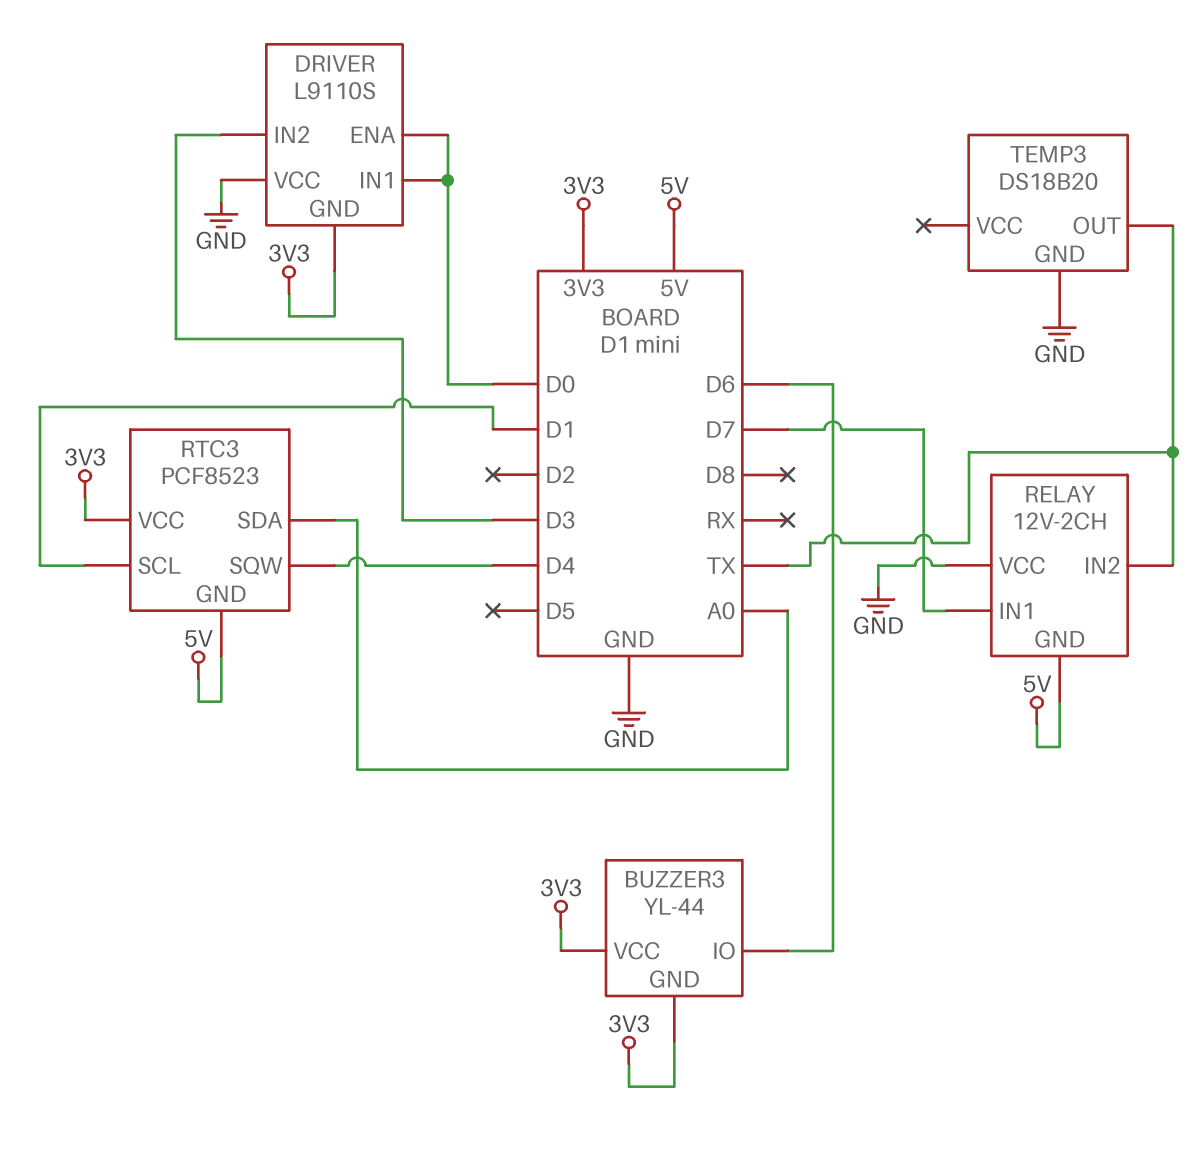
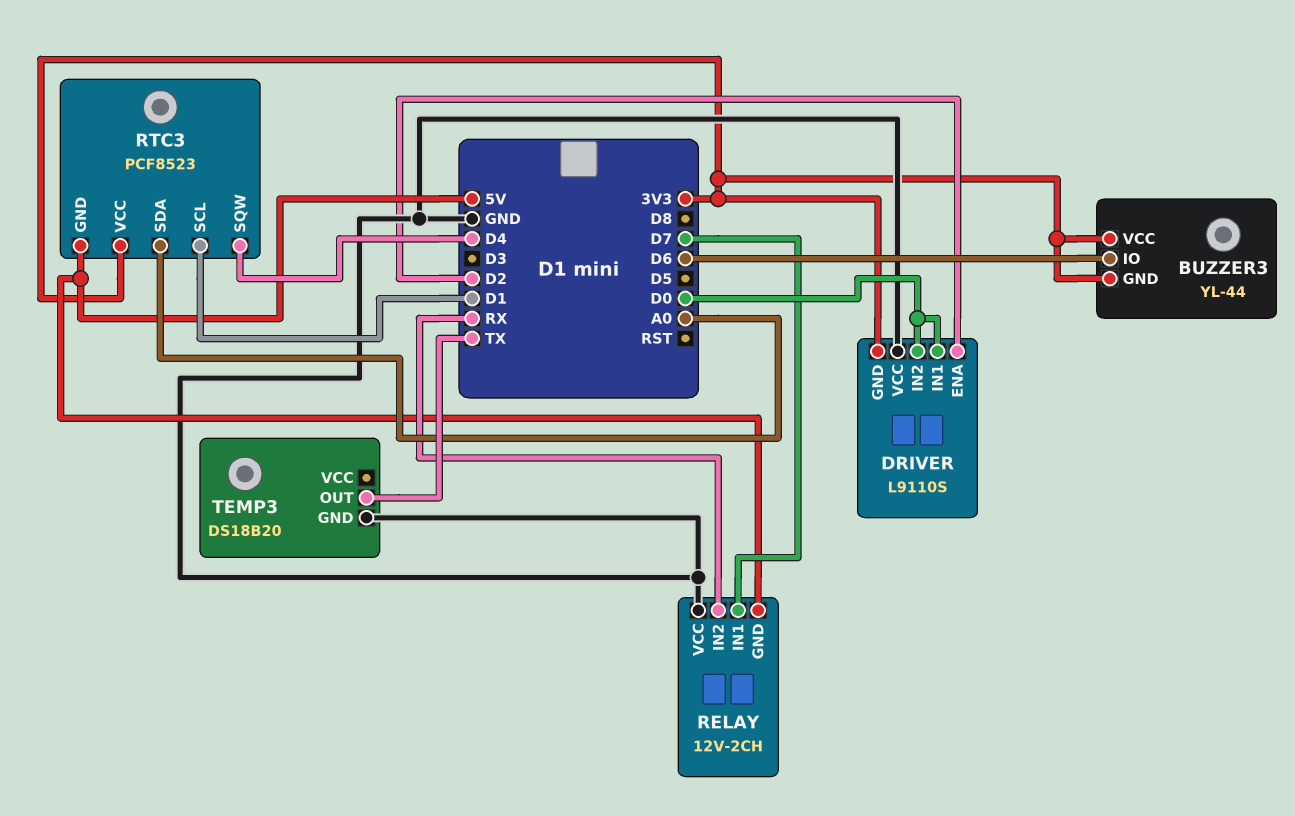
DRIVER pin ENA: D0 -> D2
DRIVER pin IN2: D3 -> D0
RELAY pin IN2: TX -> RX

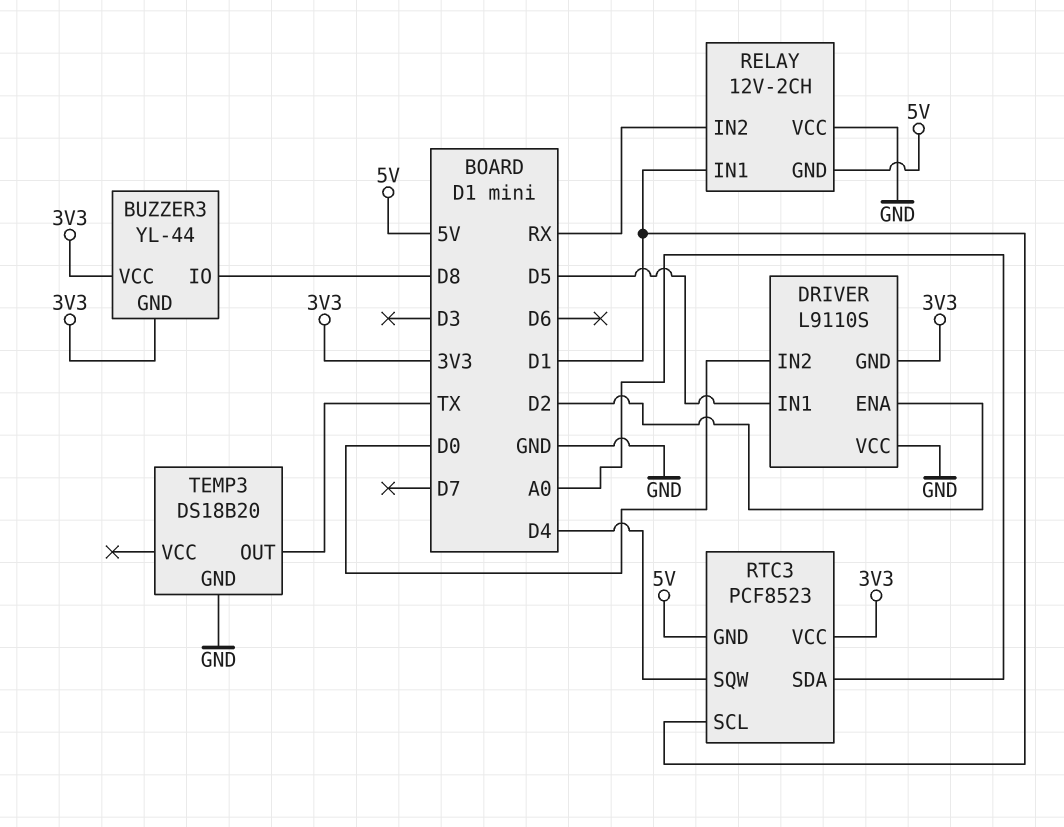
BUZZER3 pin IO: D6 -> D8
DRIVER pin IN1: D0 -> D5
RELAY pin IN1: D7 -> D1

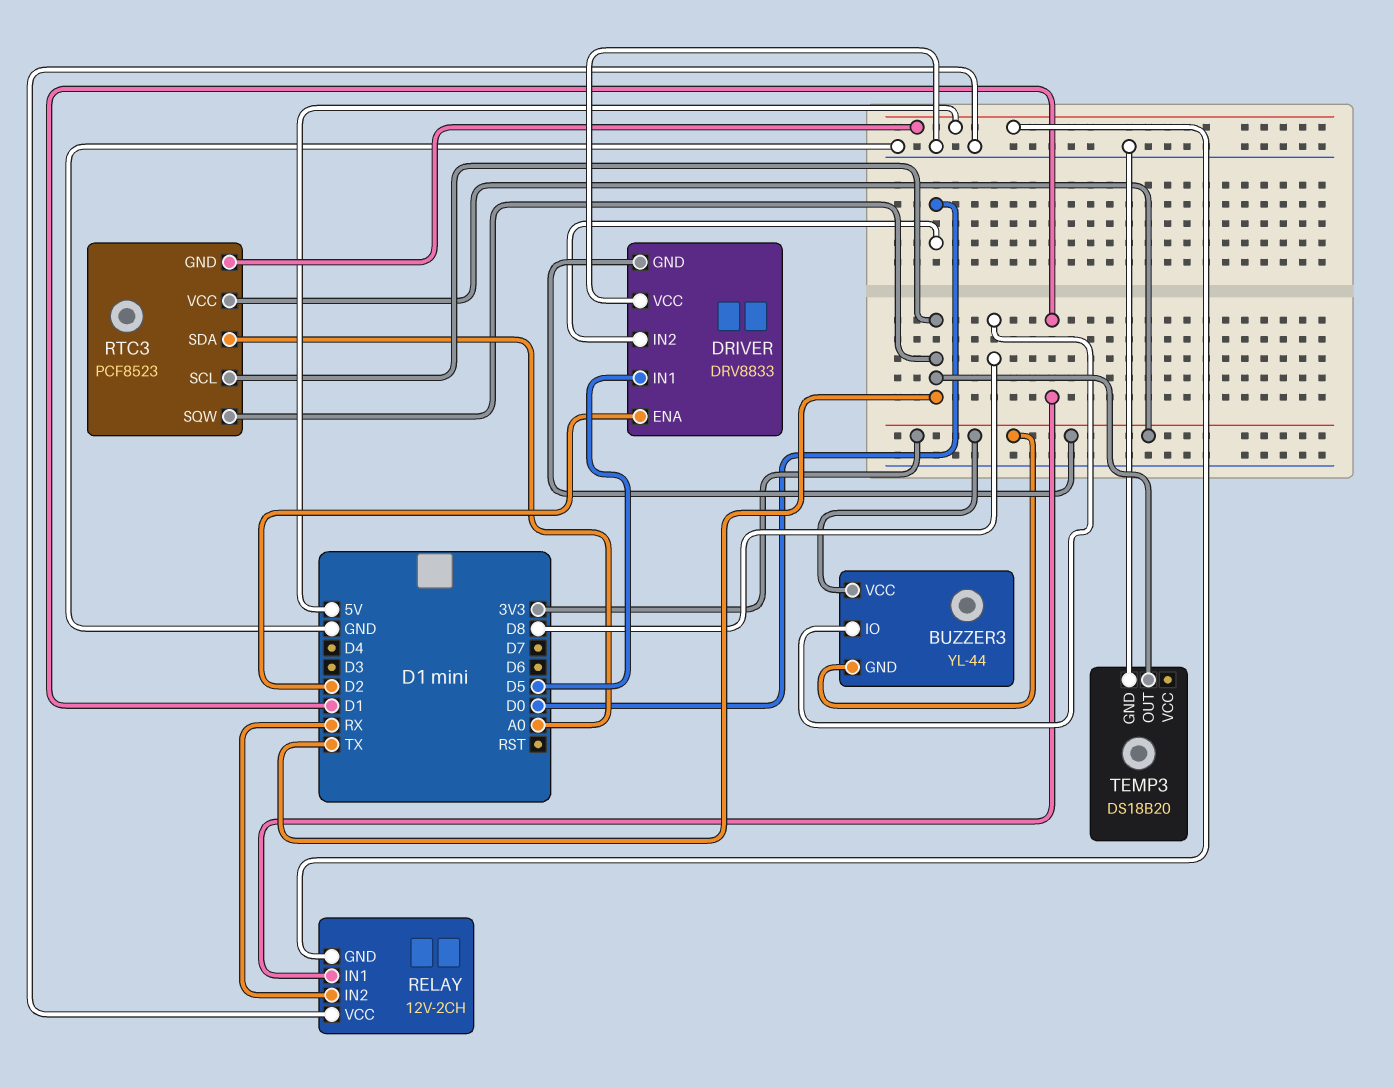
DRIVER: L9110S -> DRV8833
RTC3 pin SCL: D1 -> TX
RTC3 pin SQW: D4 -> TX

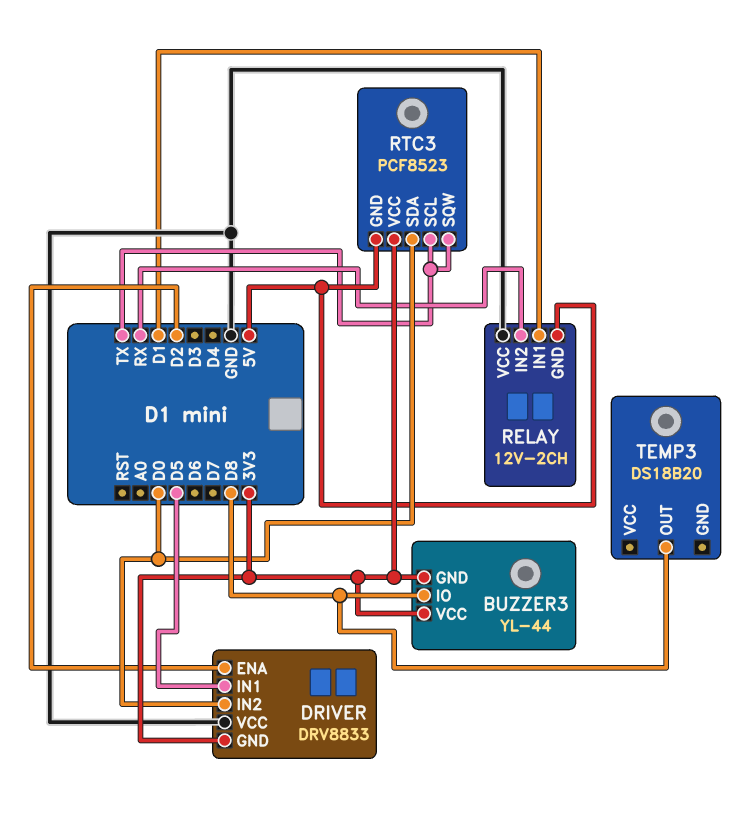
RTC3 pin SDA: A0 -> D0
TEMP3 pin GND: GND -> none
TEMP3 pin OUT: TX -> D8

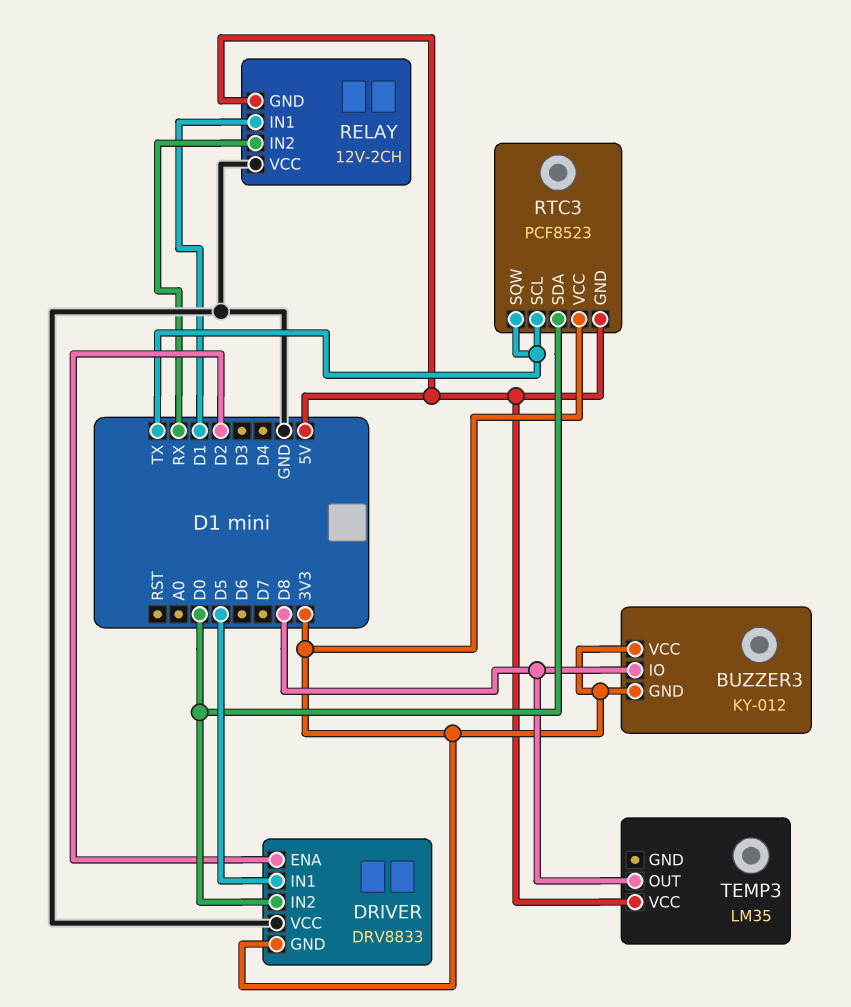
BUZZER3: YL-44 -> KY-012
TEMP3: DS18B20 -> LM35
TEMP3 pin VCC: none -> 5V

